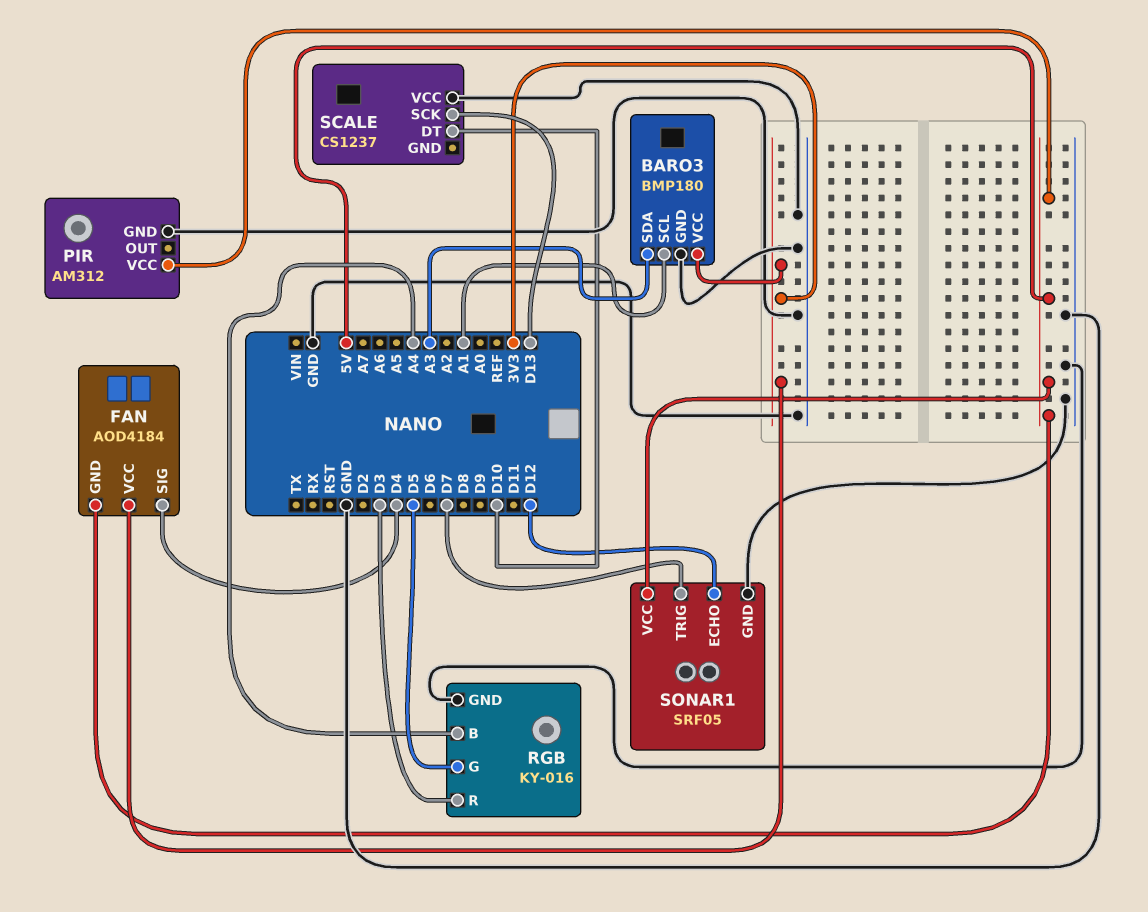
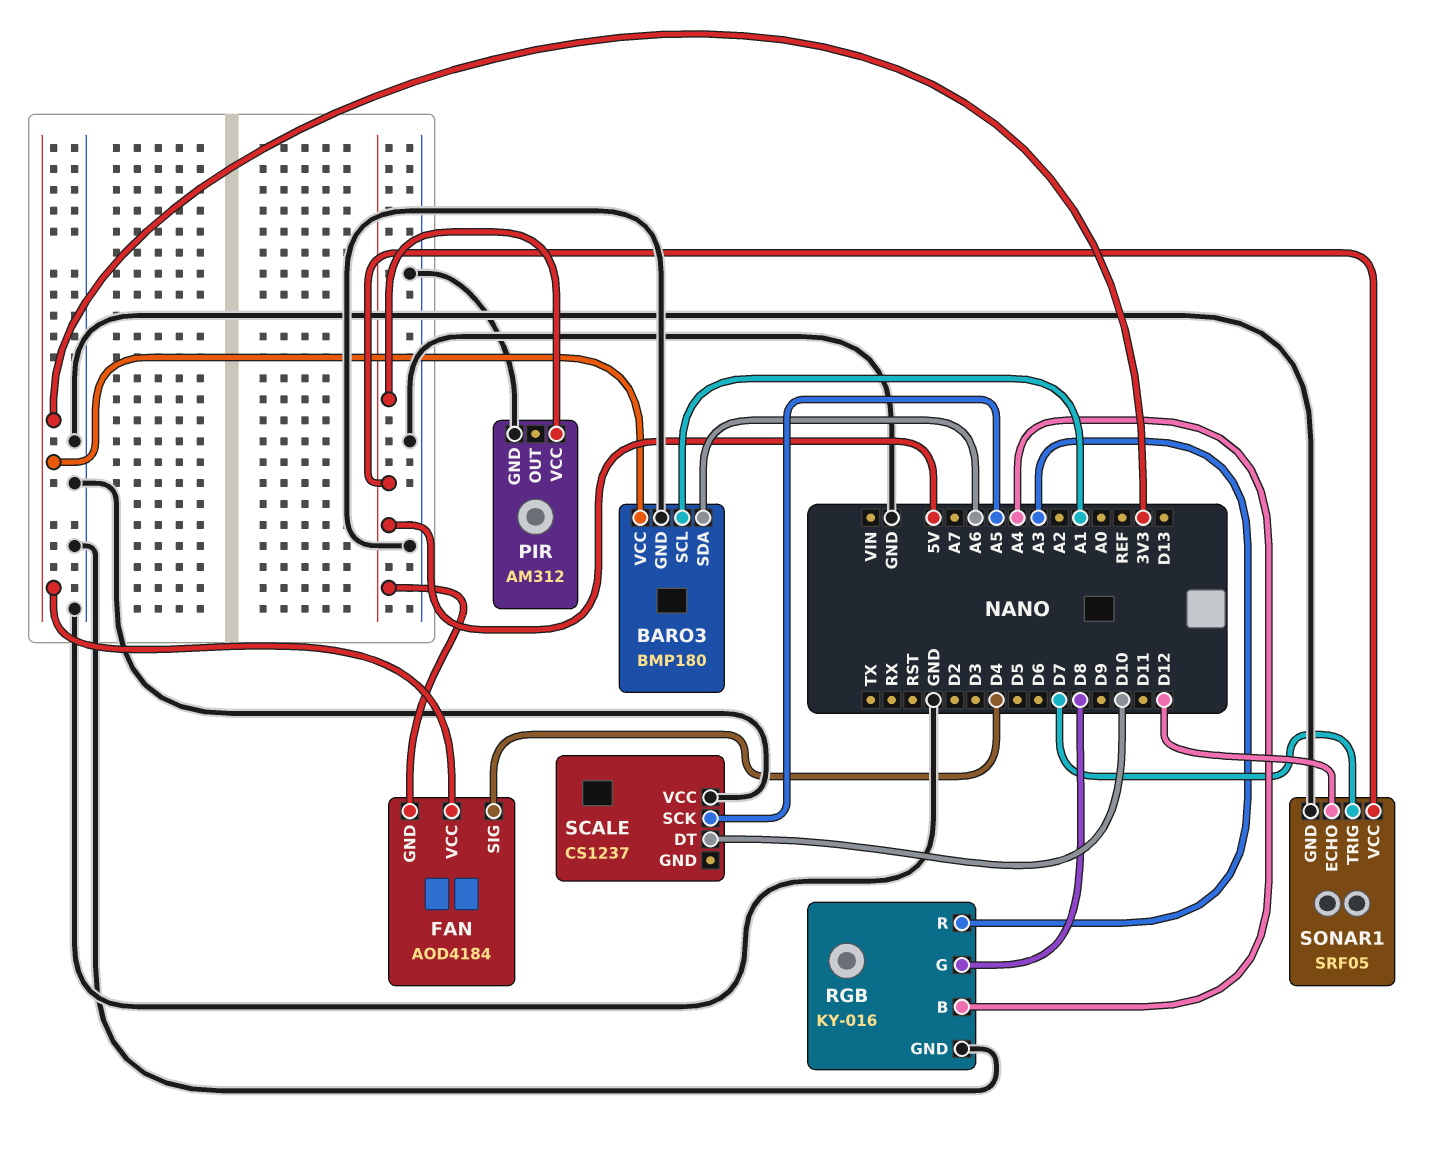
BARO3 pin SDA: A3 -> A6
RGB pin G: D5 -> D8
RGB pin R: D3 -> A3
SCALE pin SCK: D13 -> A5

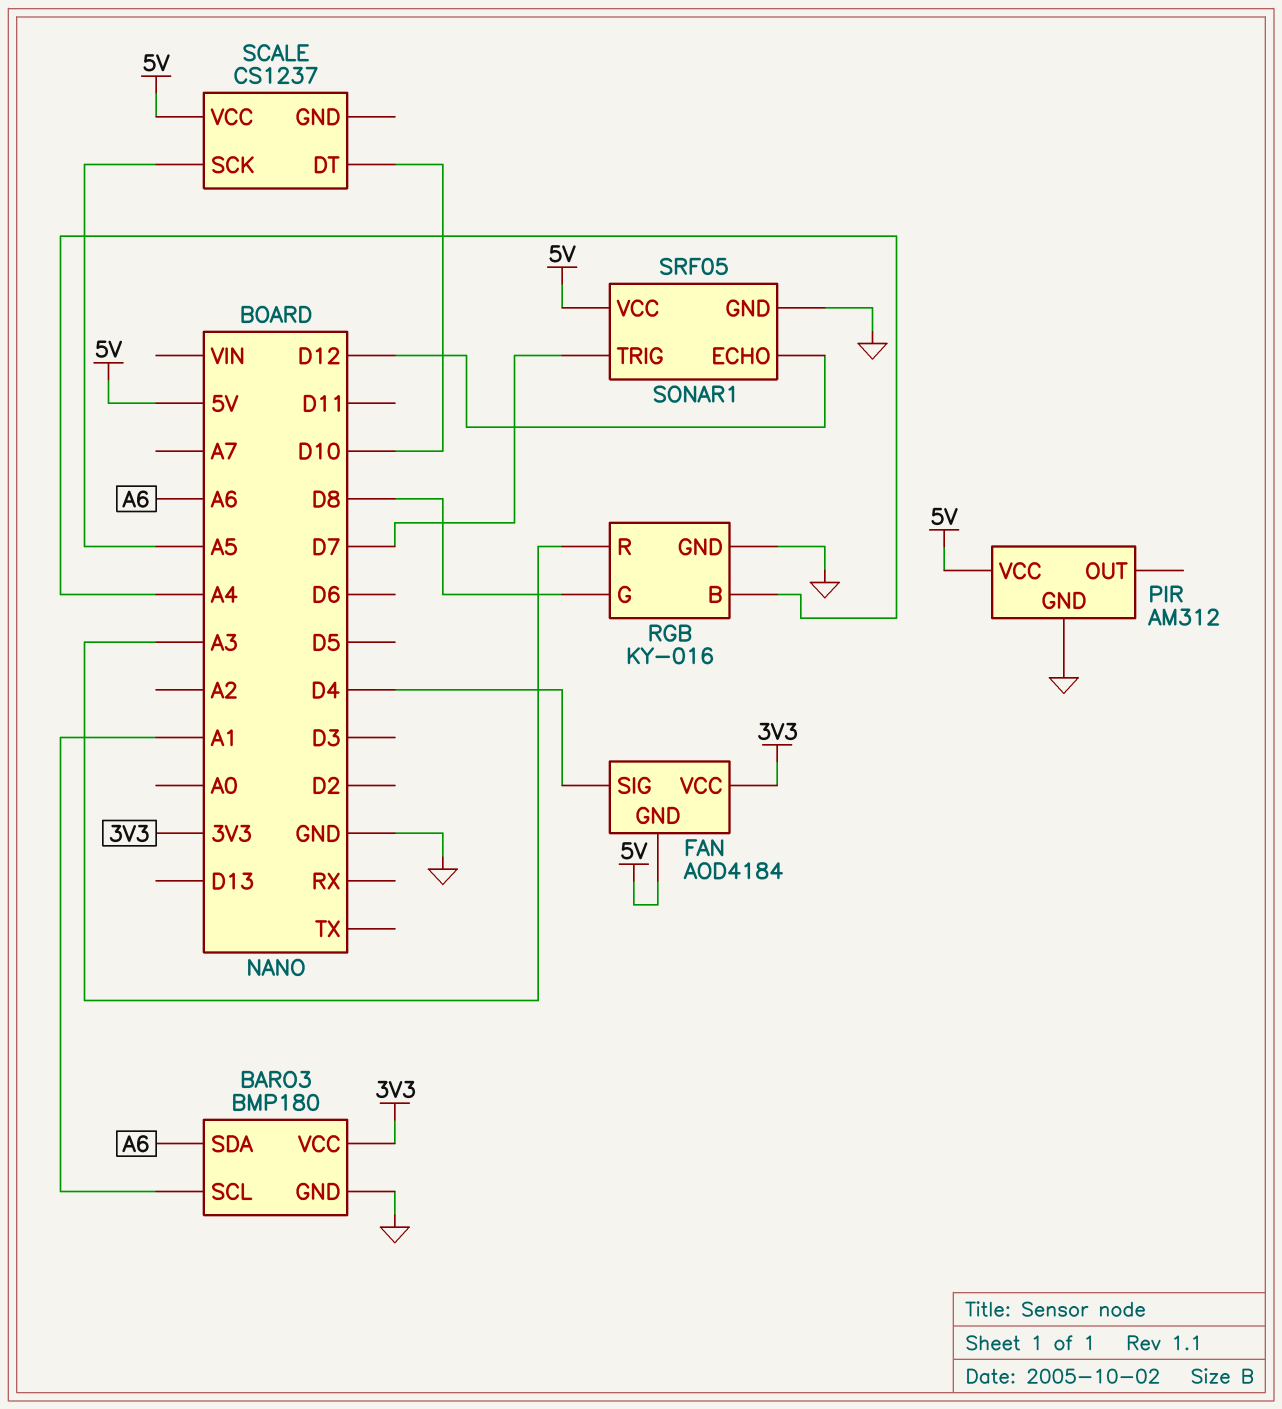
SCALE pin VCC: GND -> 5V

